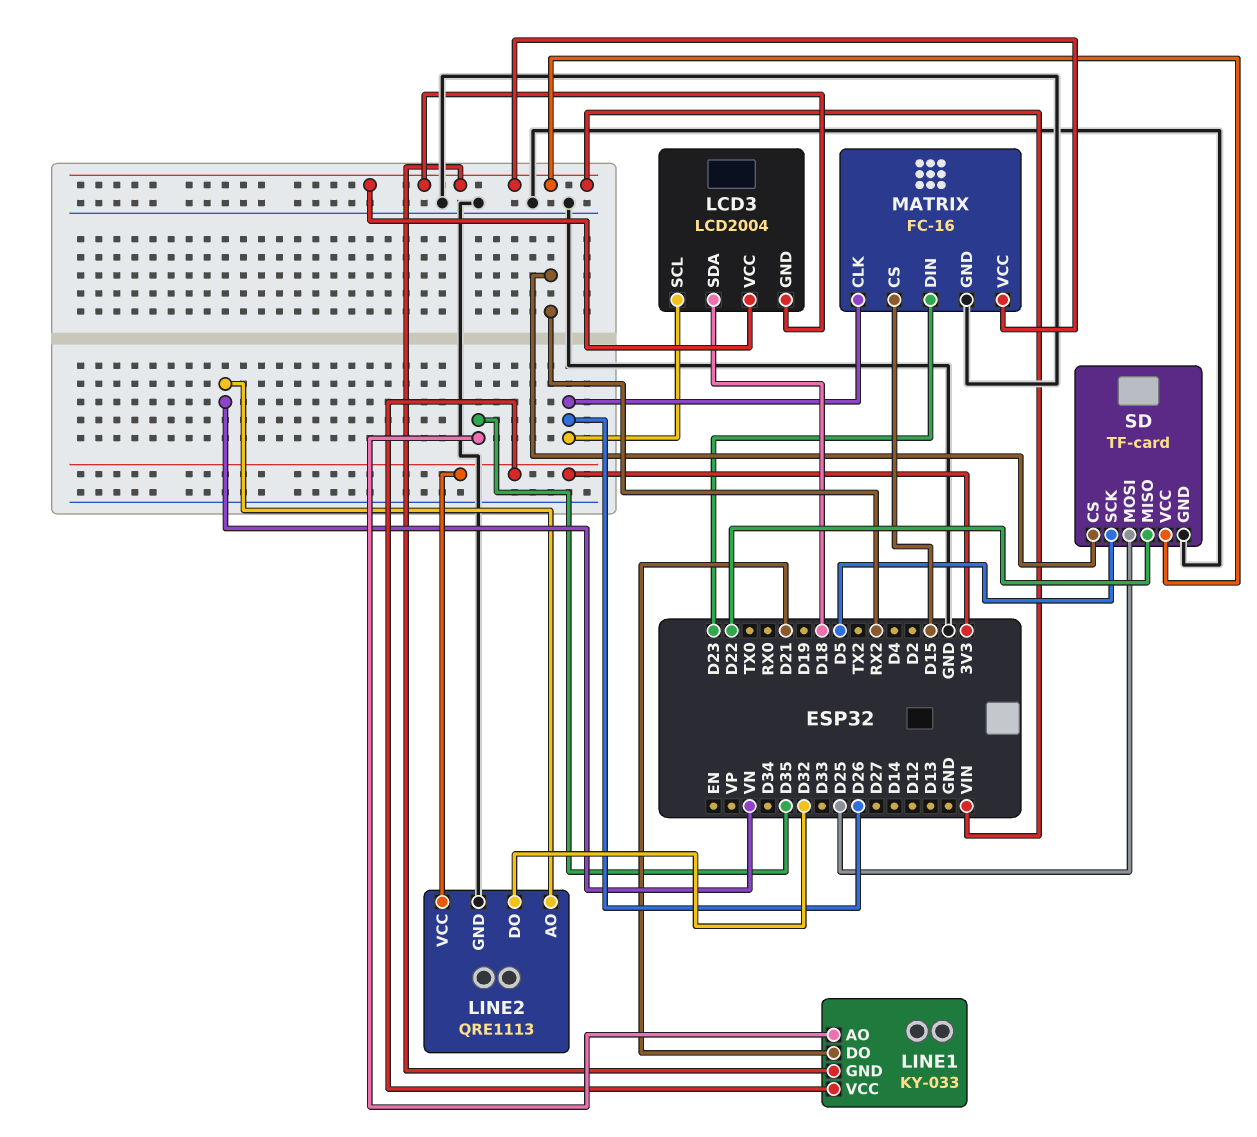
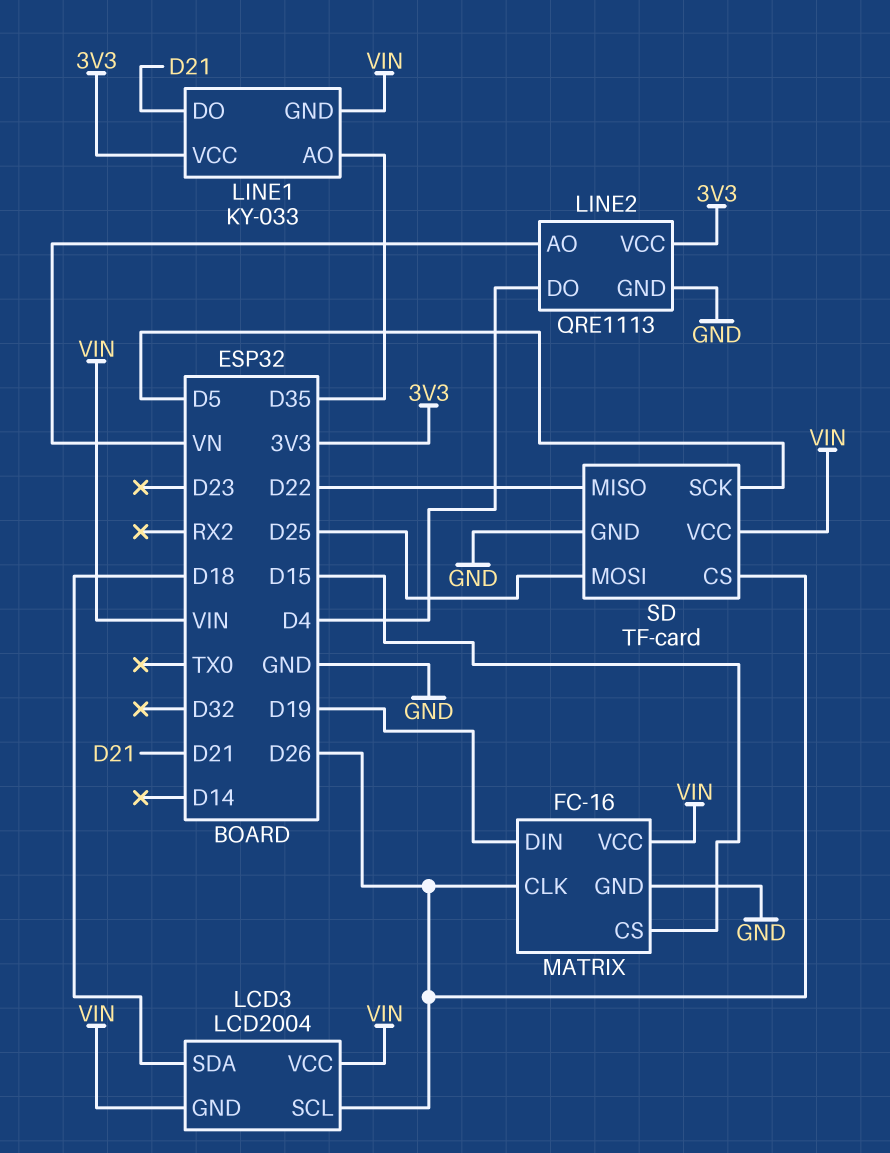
LINE2 pin DO: D32 -> D4
MATRIX pin DIN: D23 -> D19
SD pin CS: RX2 -> D26

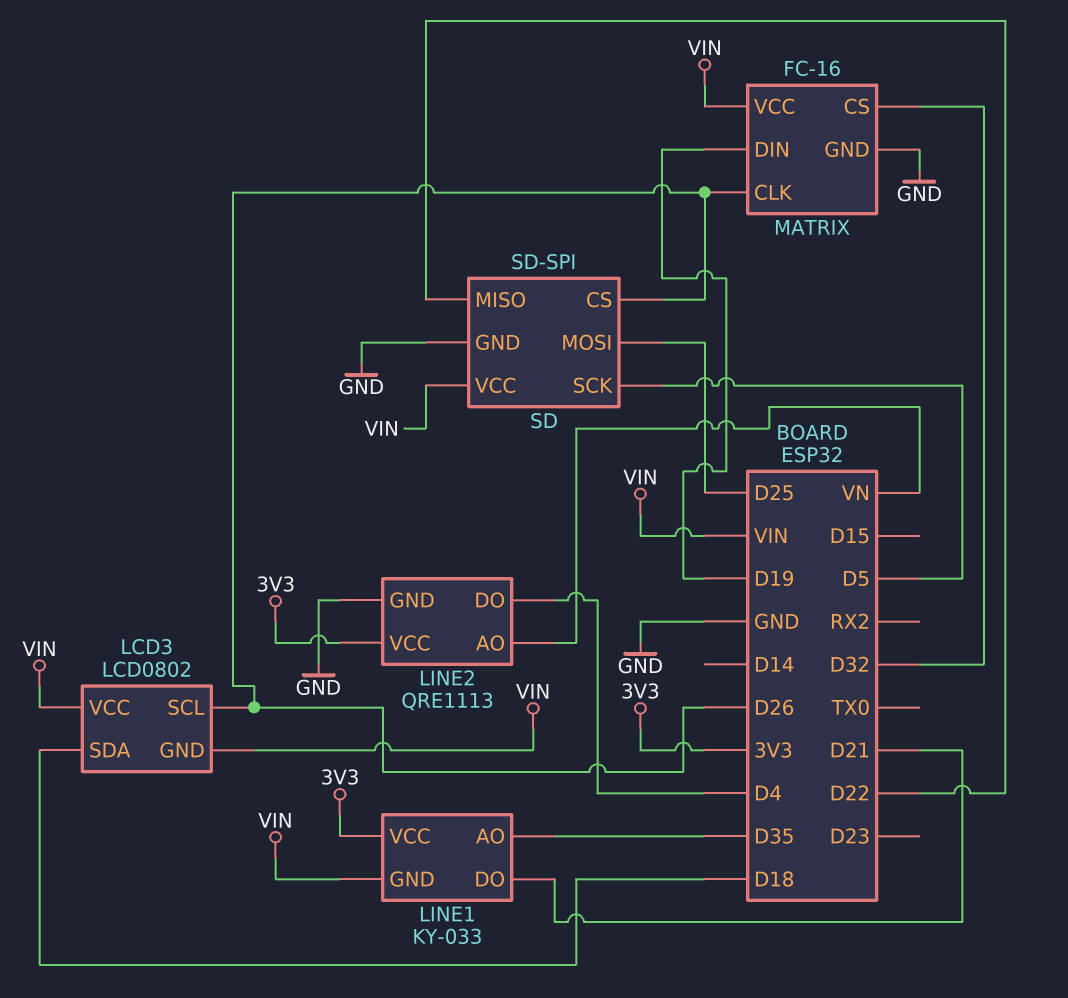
LCD3: LCD2004 -> LCD0802
MATRIX pin CS: D15 -> D32
SD: TF-card -> SD-SPI

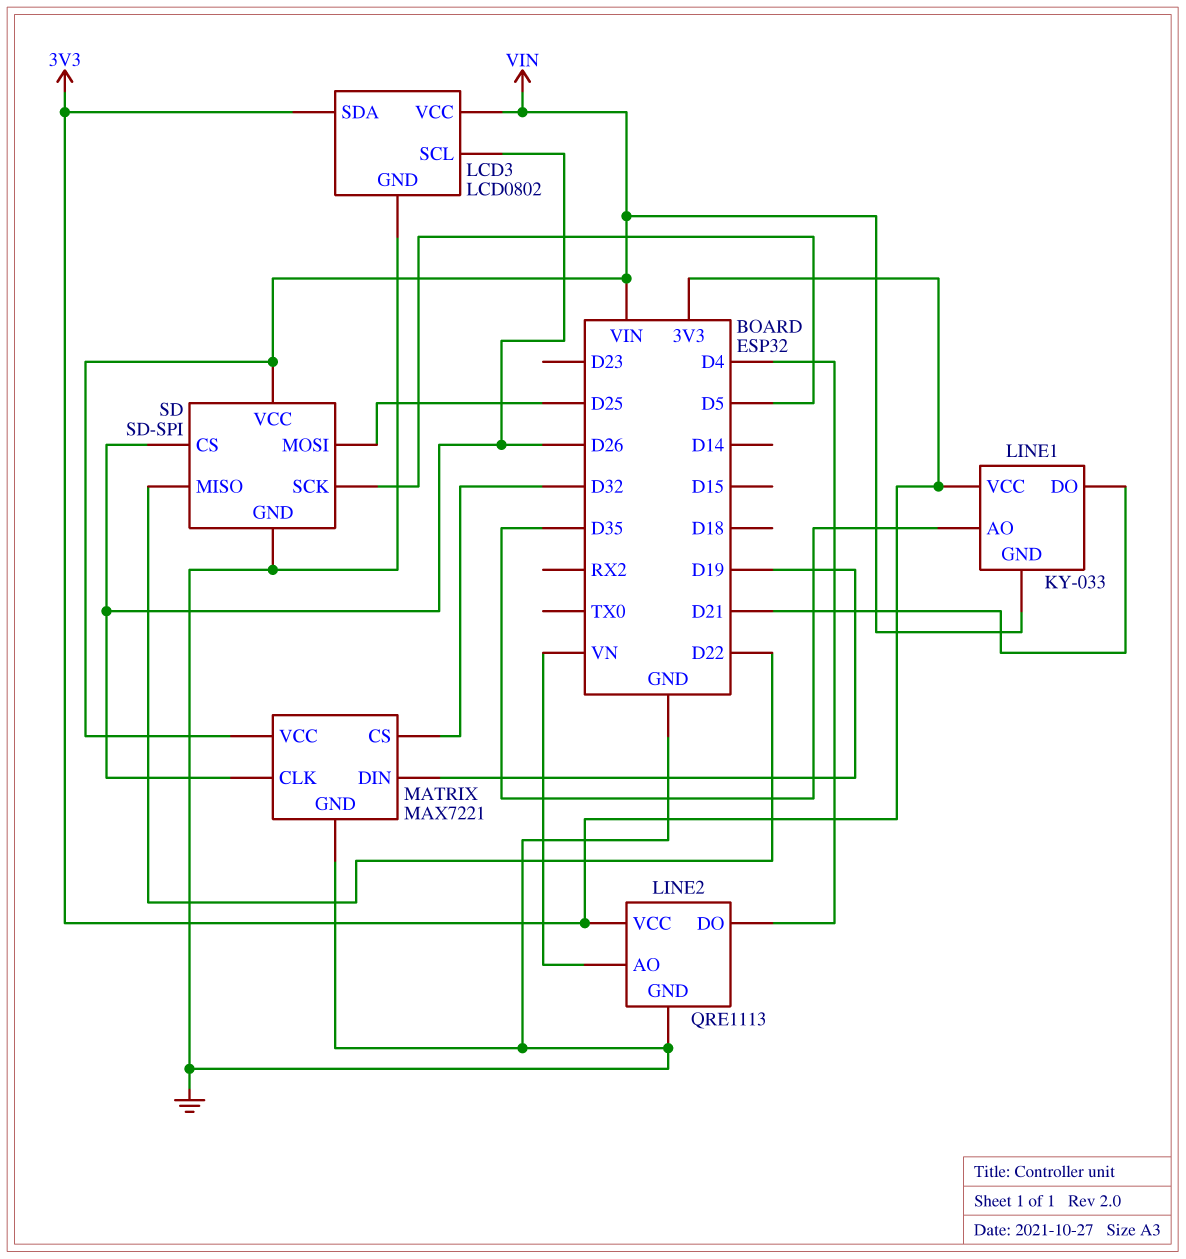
LCD3 pin GND: VIN -> GND
LCD3 pin SDA: D18 -> 3V3
MATRIX: FC-16 -> MAX7221

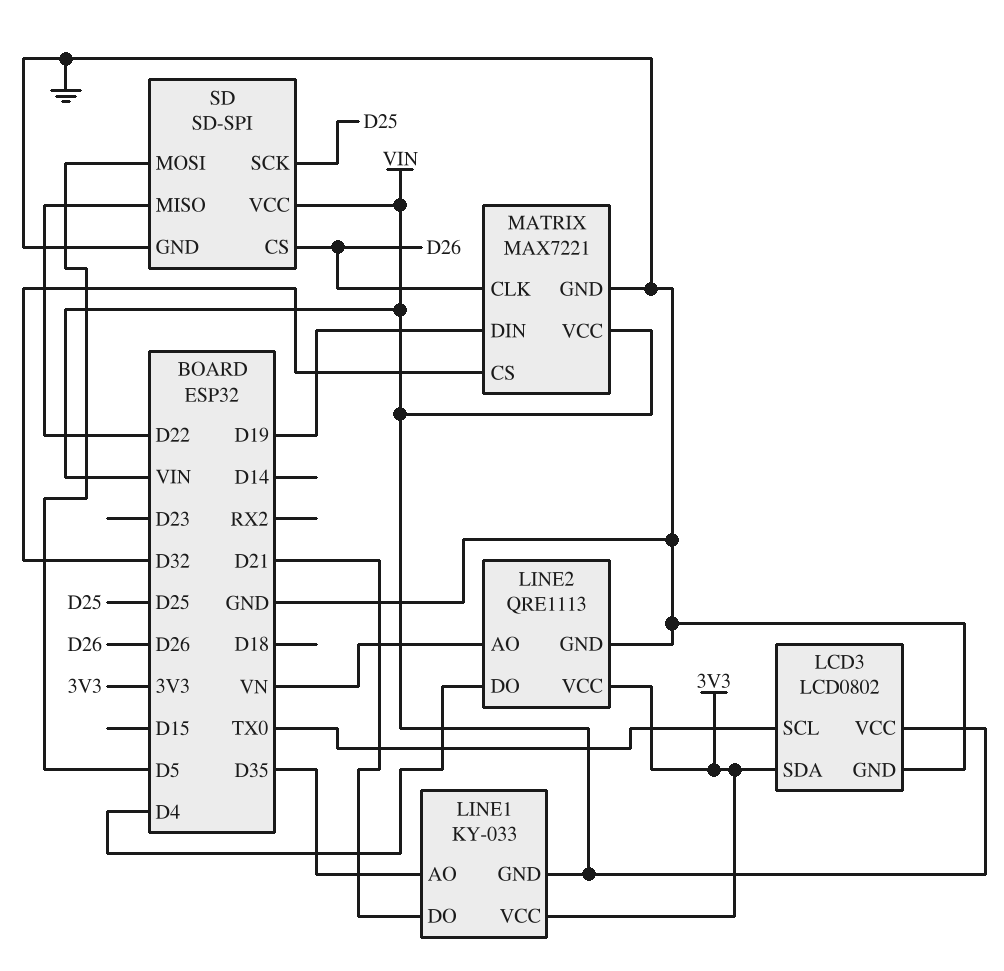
LCD3 pin SCL: D26 -> TX0
SD pin MOSI: D25 -> D5
SD pin SCK: D5 -> D25

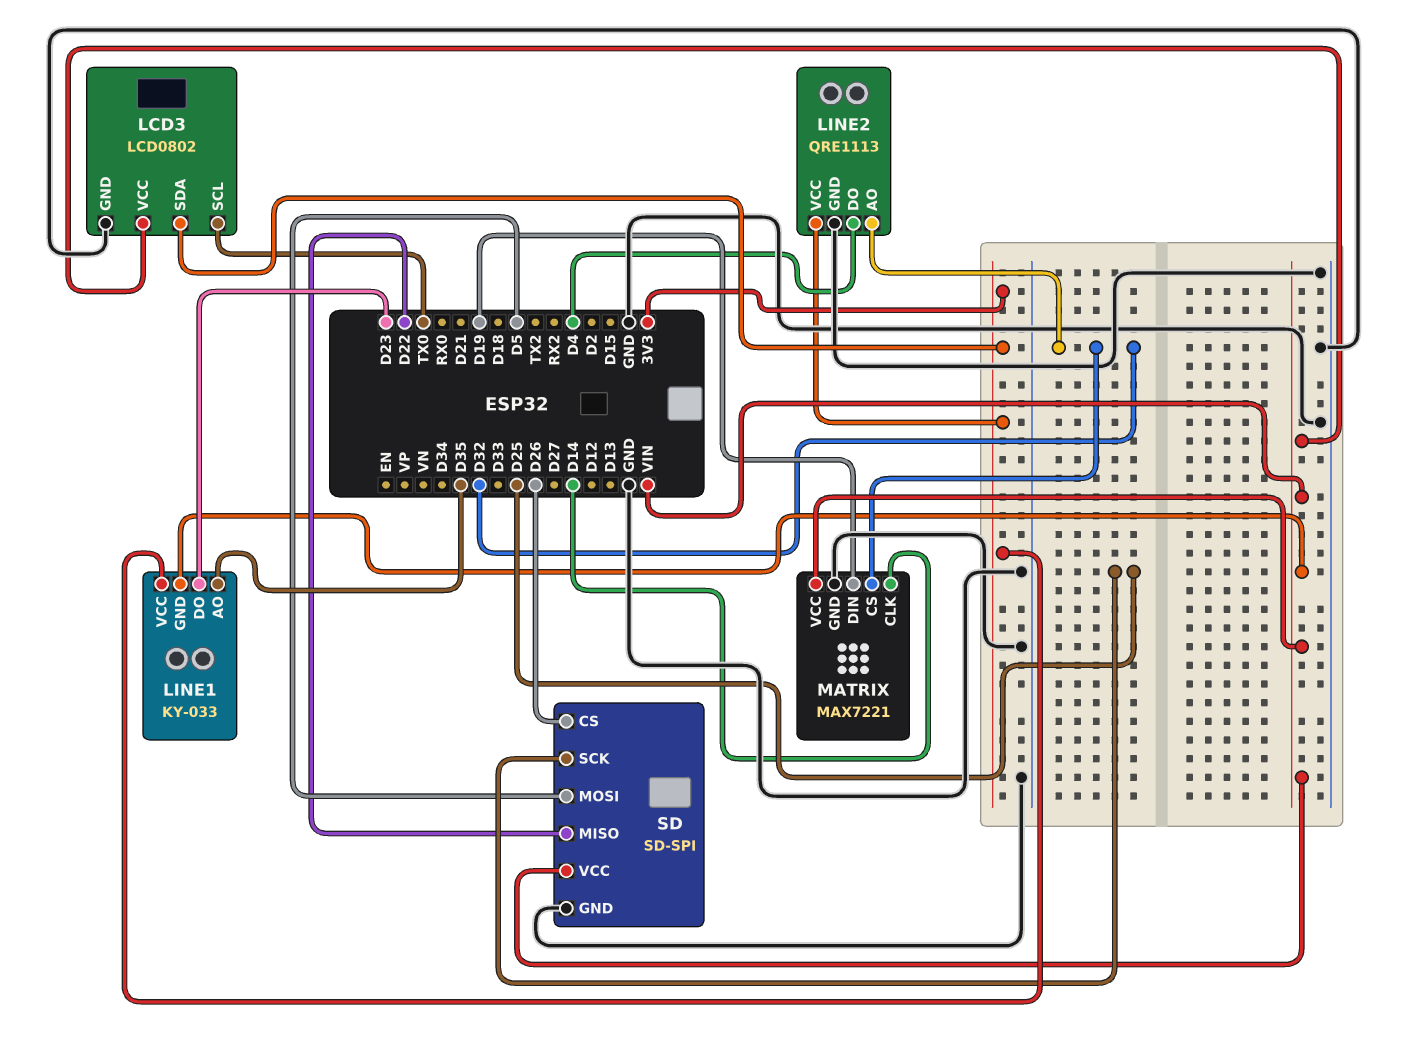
LINE1 pin DO: D21 -> D23
LINE2 pin AO: VN -> D32
MATRIX pin CLK: D26 -> D14

